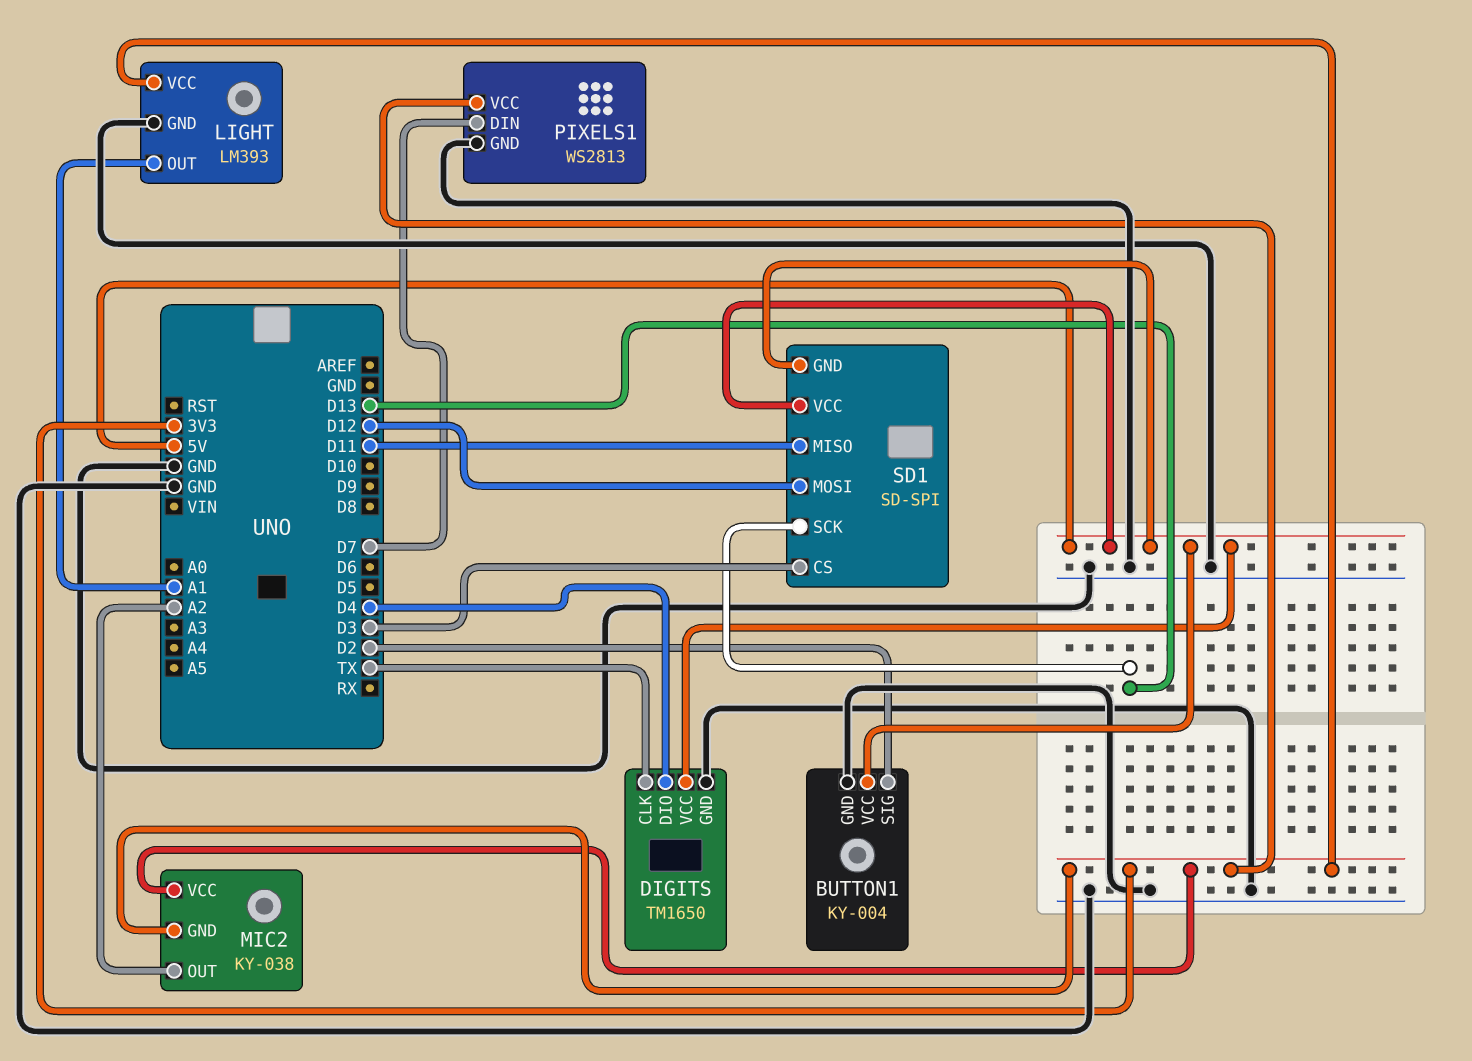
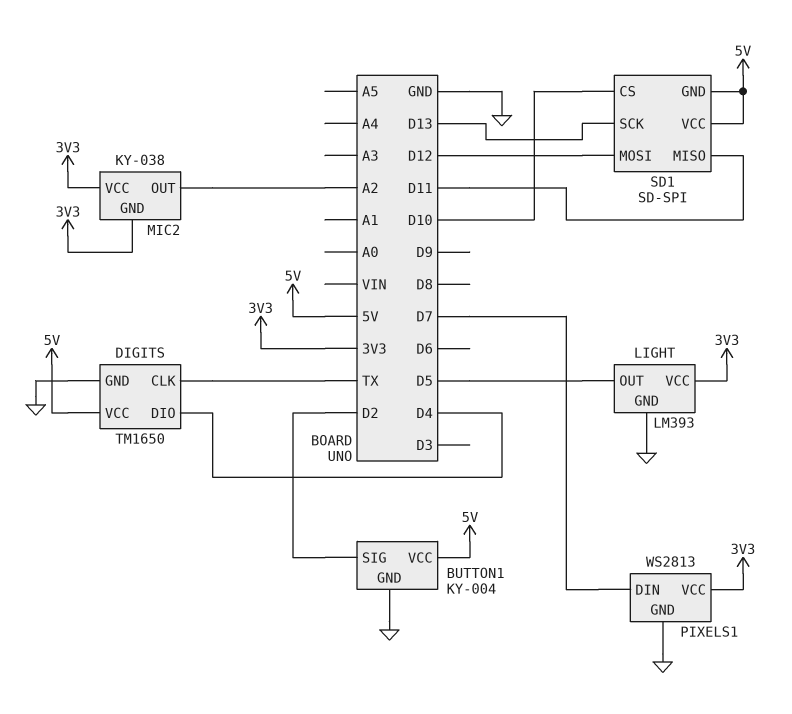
LIGHT pin OUT: A1 -> D5
SD1 pin CS: D3 -> D10

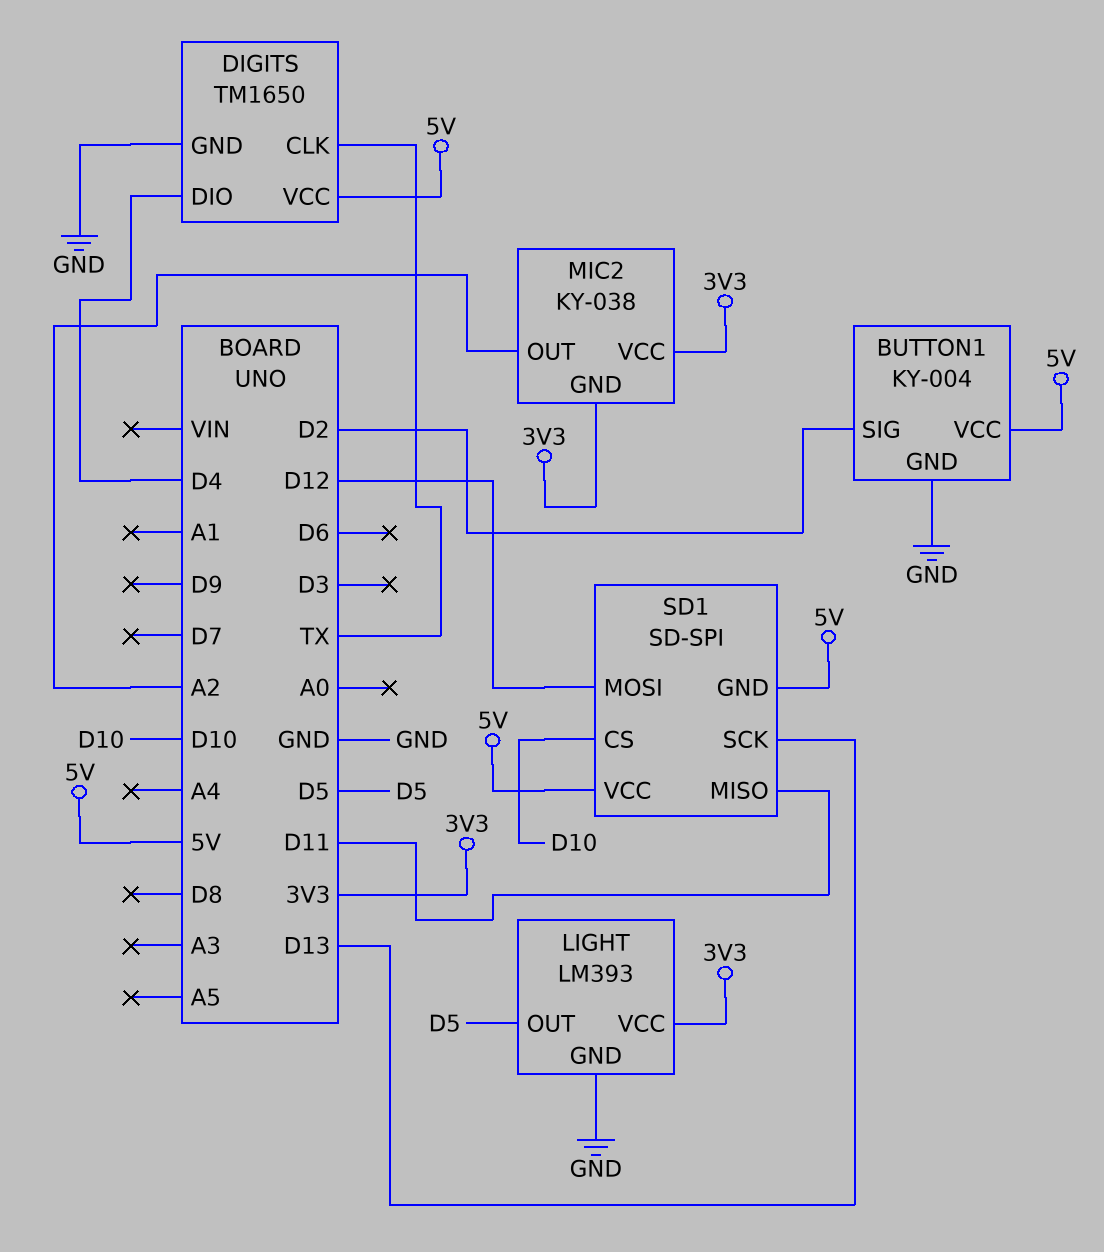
PIXELS1: WS2813 -> none
PIXELS1 pin DIN: D7 -> none
PIXELS1 pin GND: GND -> none
PIXELS1 pin VCC: 3V3 -> none

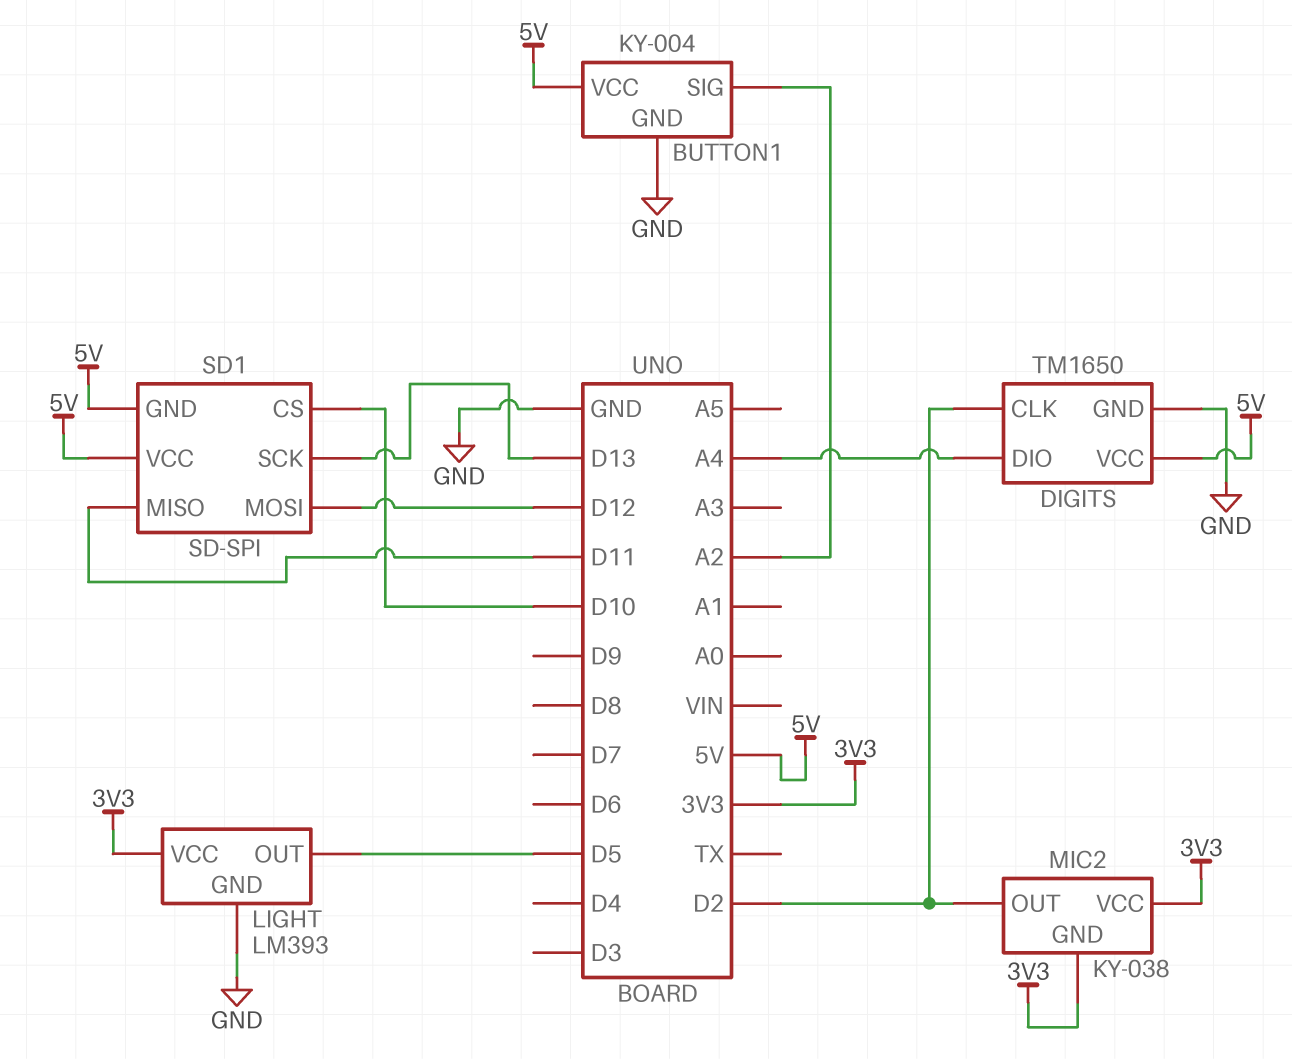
BUTTON1 pin SIG: D2 -> A2
DIGITS pin CLK: TX -> D2
DIGITS pin DIO: D4 -> A4
MIC2 pin OUT: A2 -> D2

